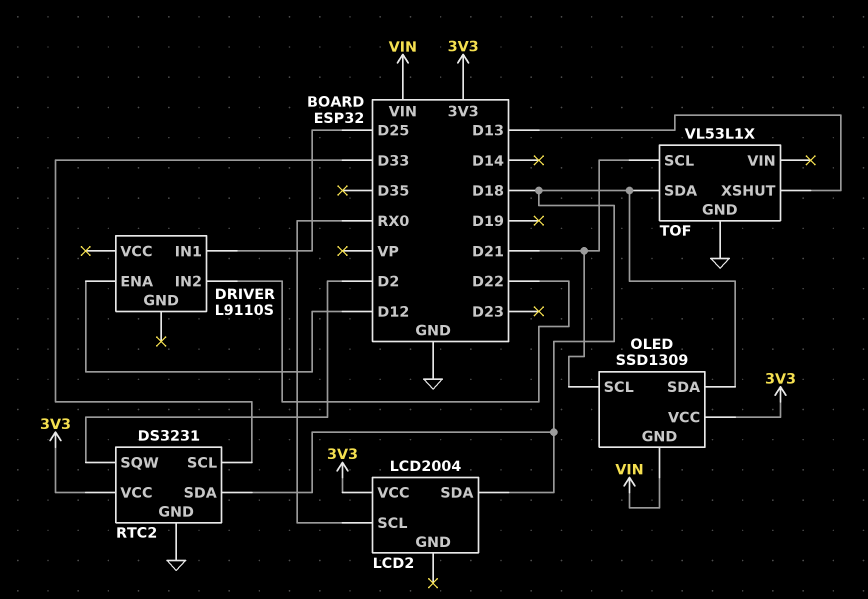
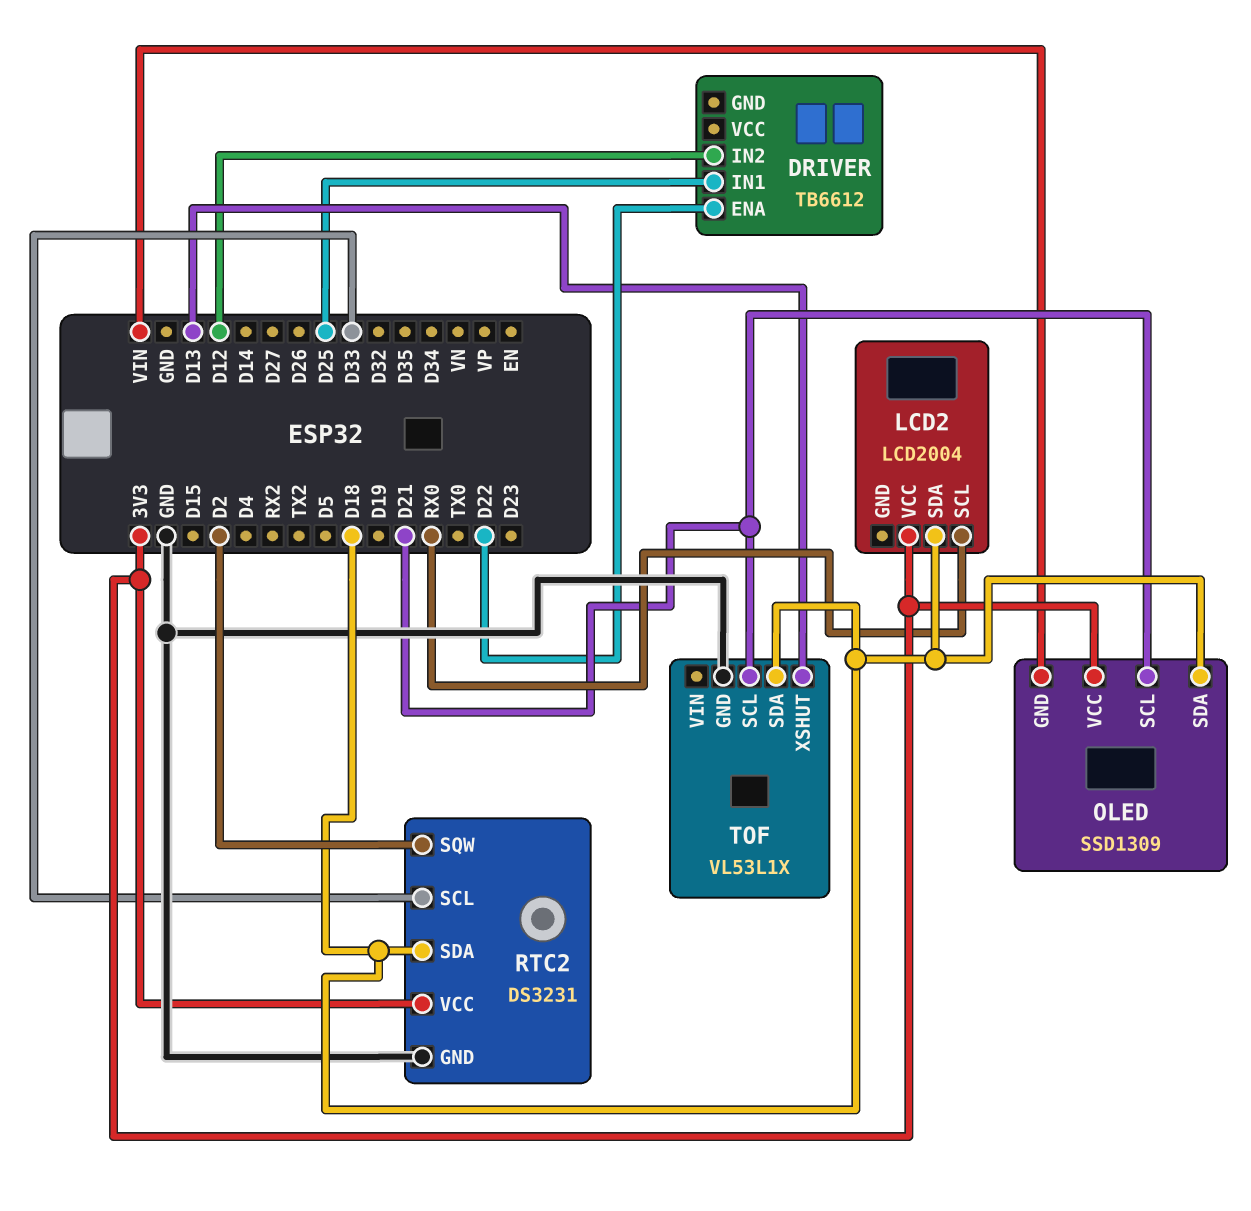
DRIVER: L9110S -> TB6612
DRIVER pin ENA: D12 -> D22
DRIVER pin IN2: D22 -> D12

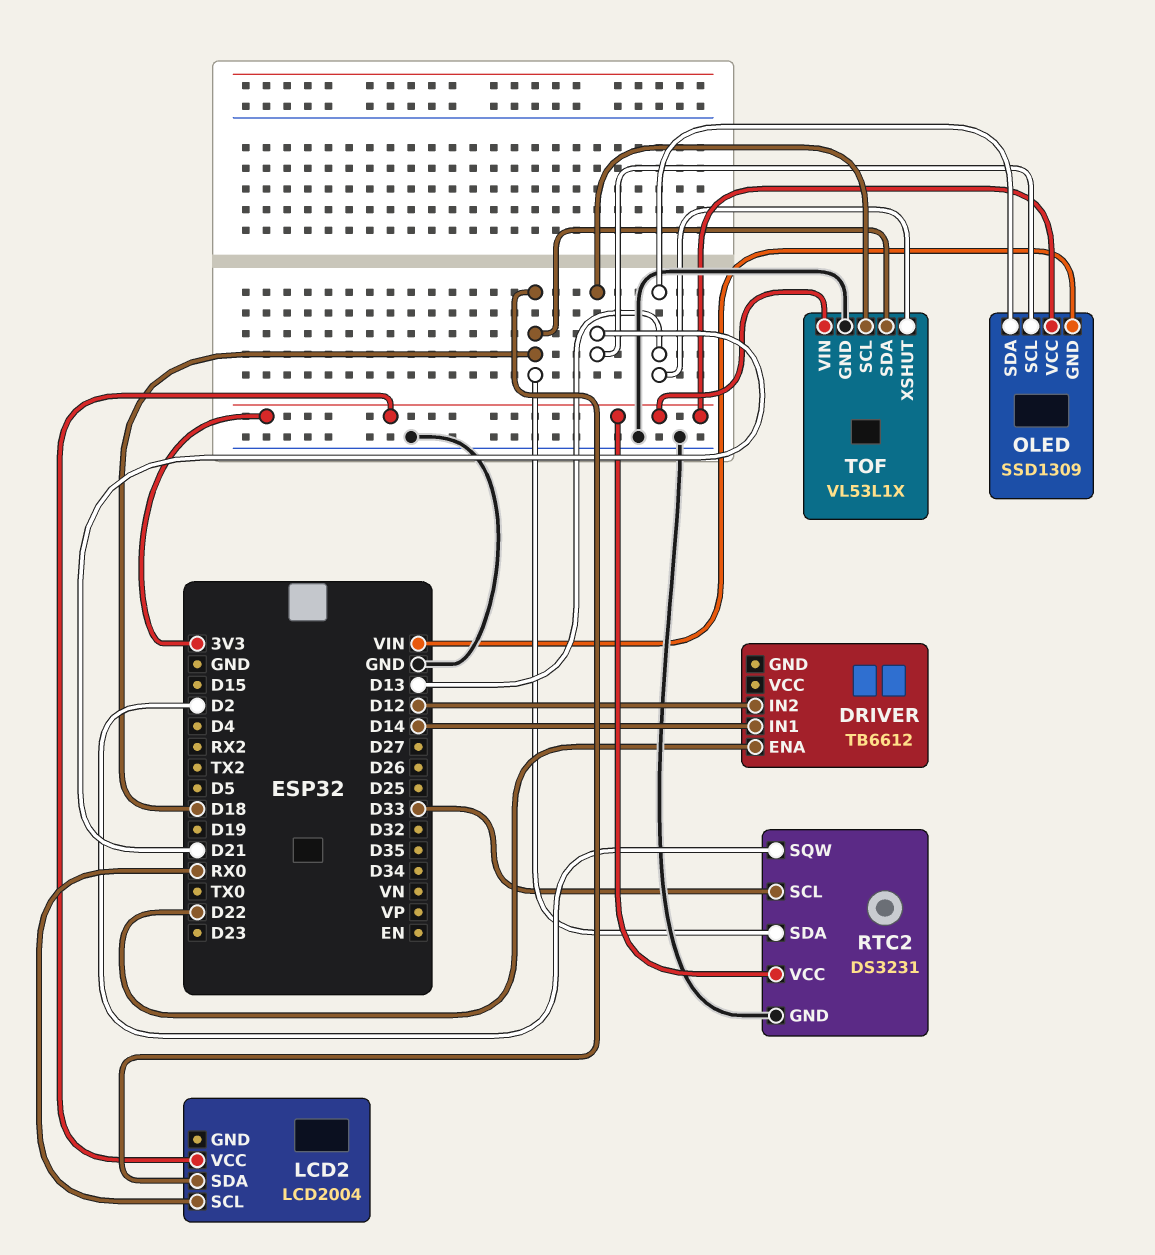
DRIVER pin IN1: D25 -> D14
OLED pin SDA: D18 -> D13
TOF pin VIN: none -> 3V3

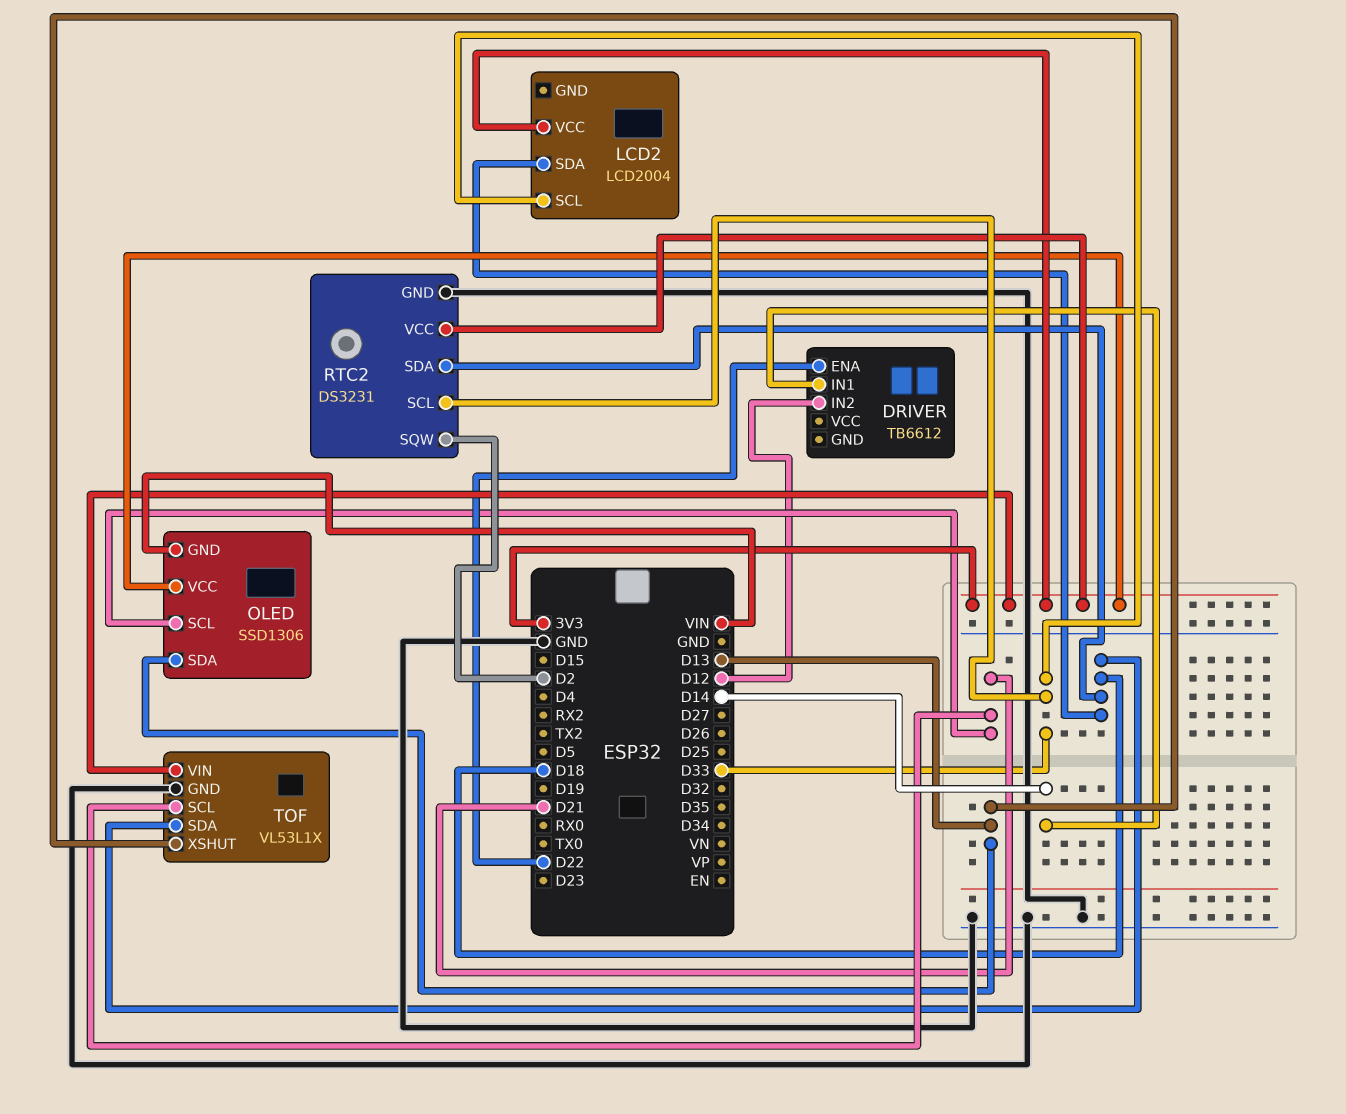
LCD2 pin SCL: RX0 -> D33
OLED: SSD1309 -> SSD1306

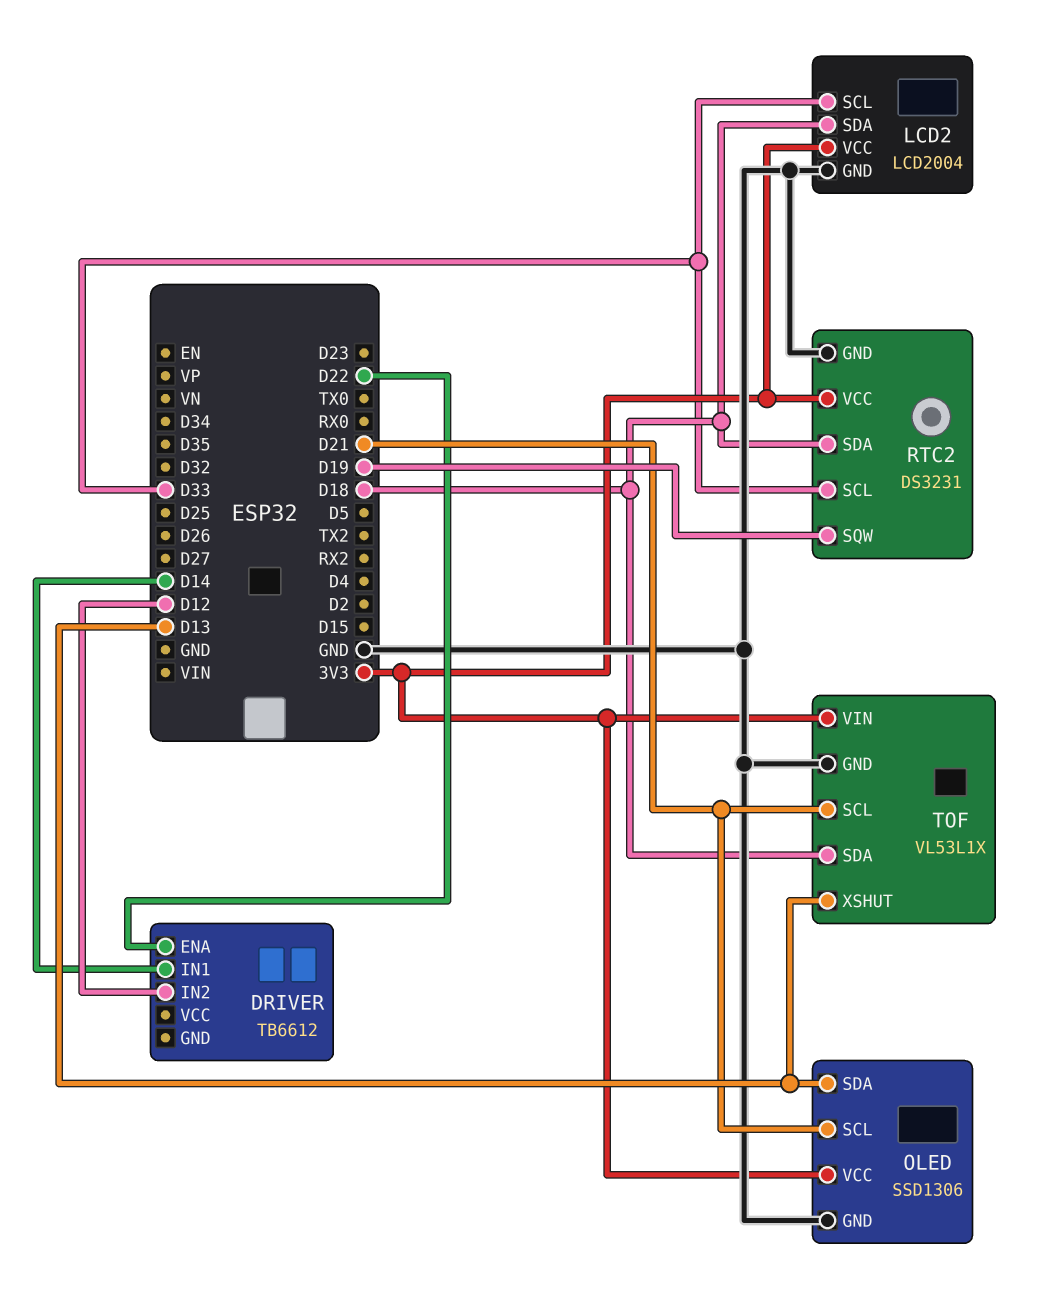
LCD2 pin GND: none -> GND
OLED pin GND: VIN -> GND
RTC2 pin SQW: D2 -> D19

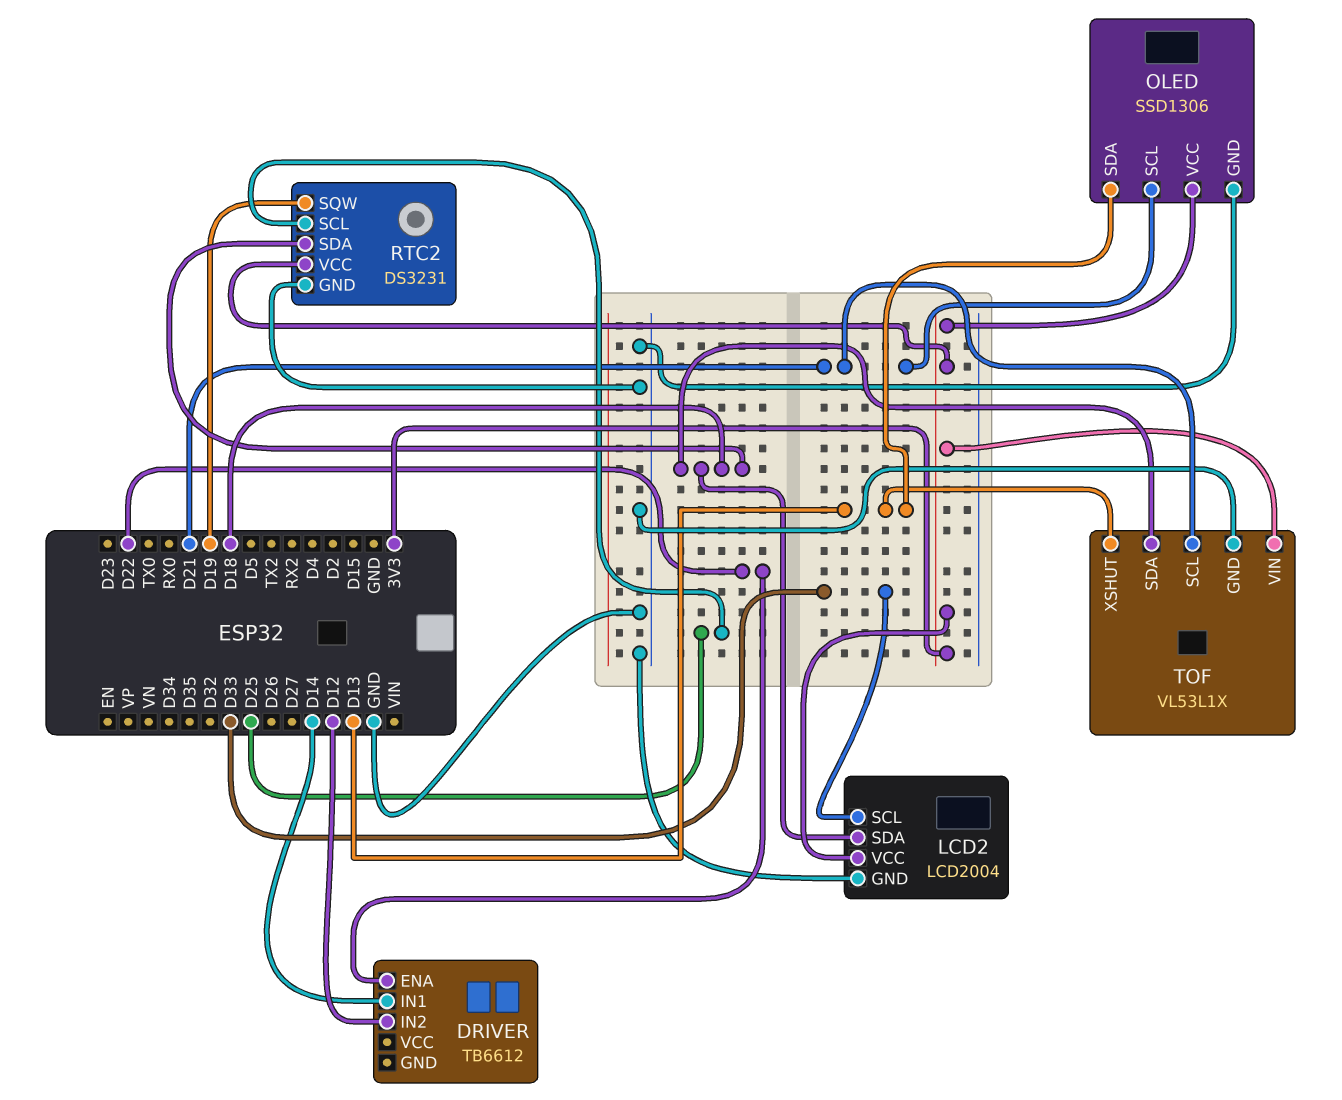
RTC2 pin SCL: D33 -> D25

